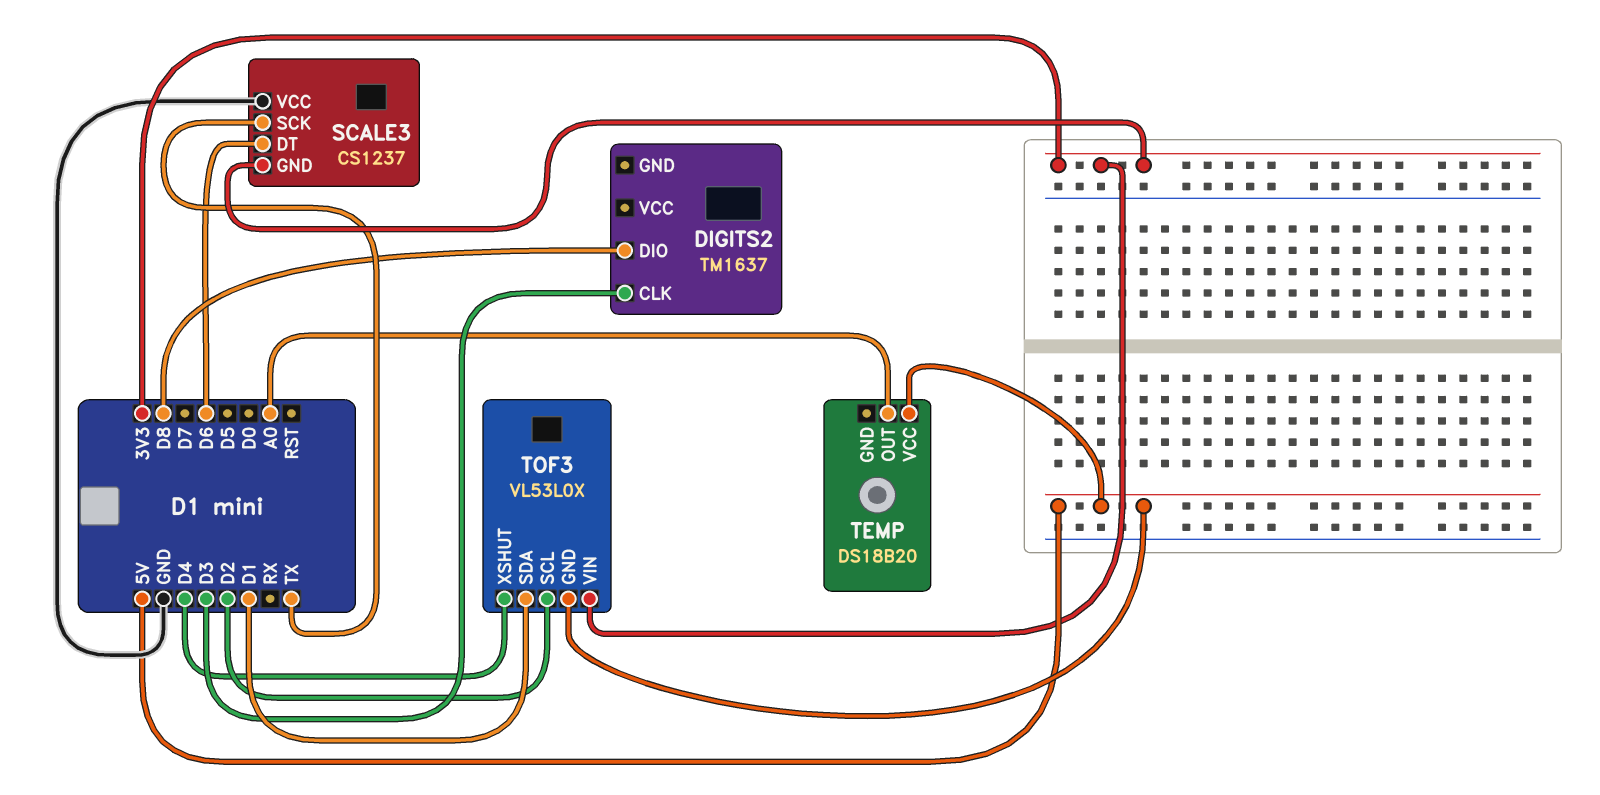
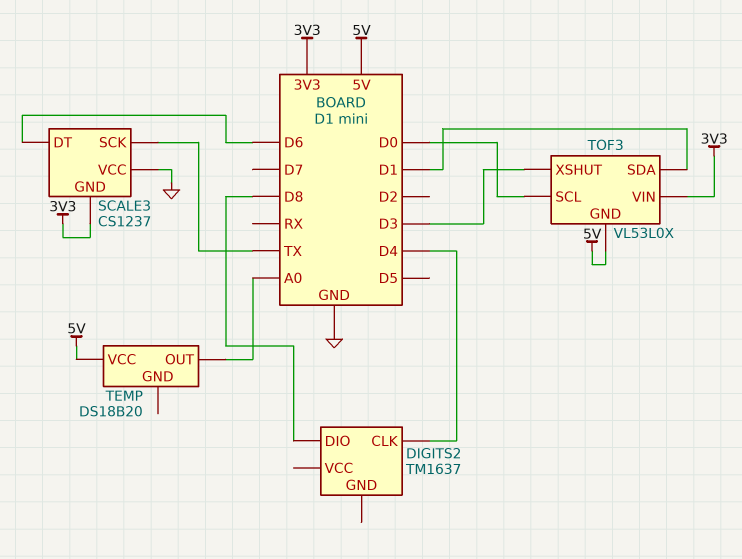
DIGITS2 pin CLK: D3 -> D4
TOF3 pin SCL: D2 -> D0
TOF3 pin XSHUT: D4 -> D3

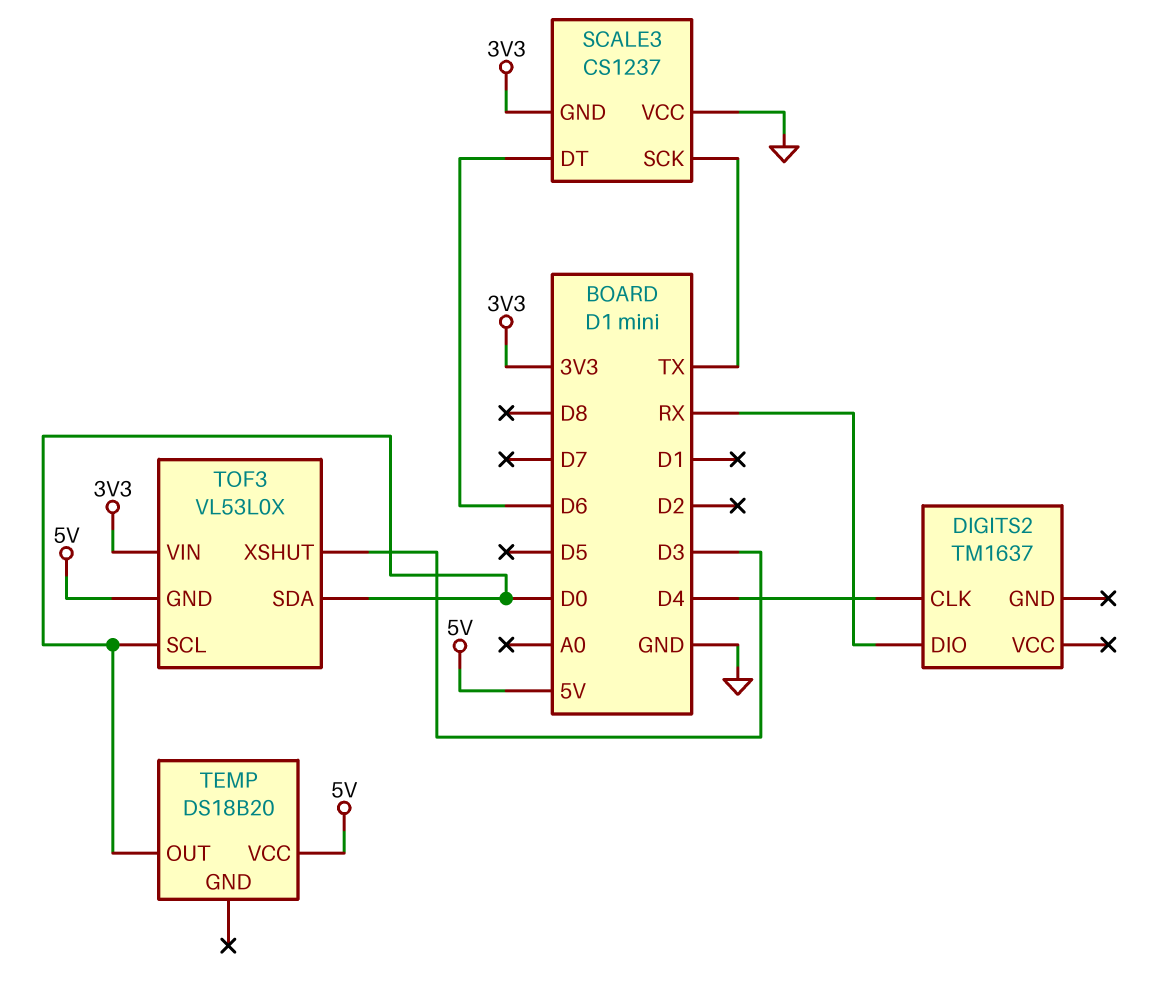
DIGITS2 pin DIO: D8 -> RX
TEMP pin OUT: A0 -> D0
TOF3 pin SDA: D1 -> D0

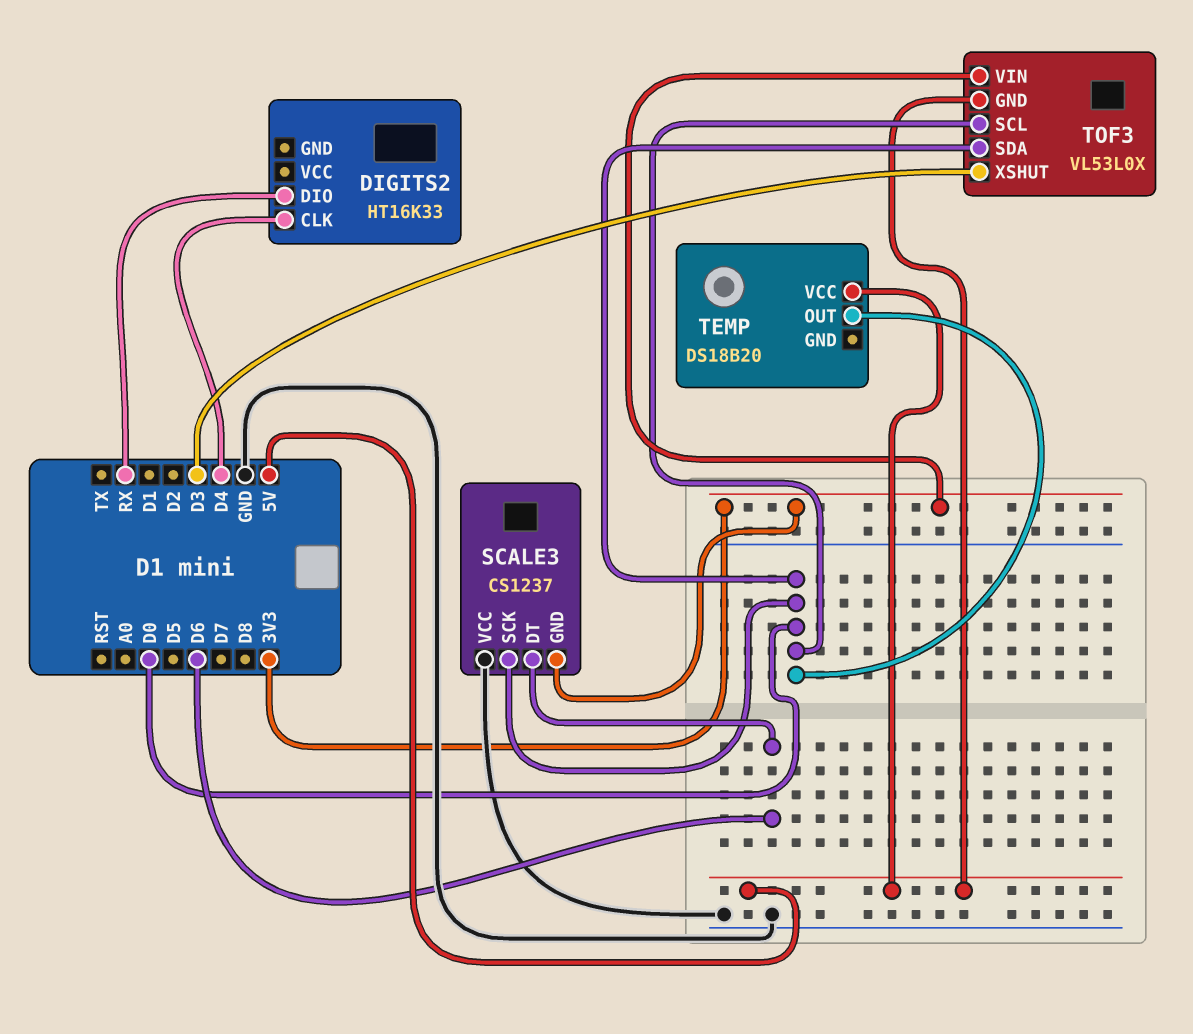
DIGITS2: TM1637 -> HT16K33
SCALE3 pin SCK: TX -> D0

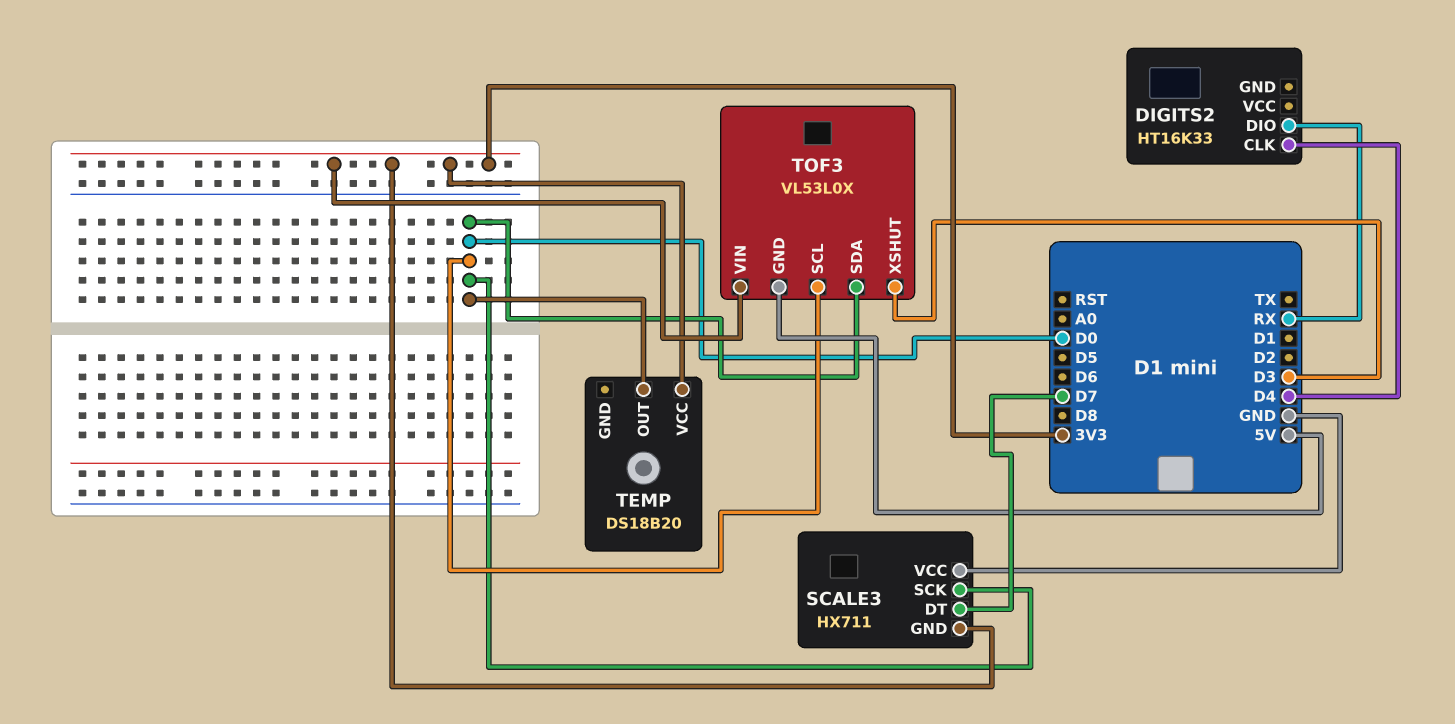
SCALE3: CS1237 -> HX711
SCALE3 pin DT: D6 -> D7
TEMP pin VCC: 5V -> 3V3

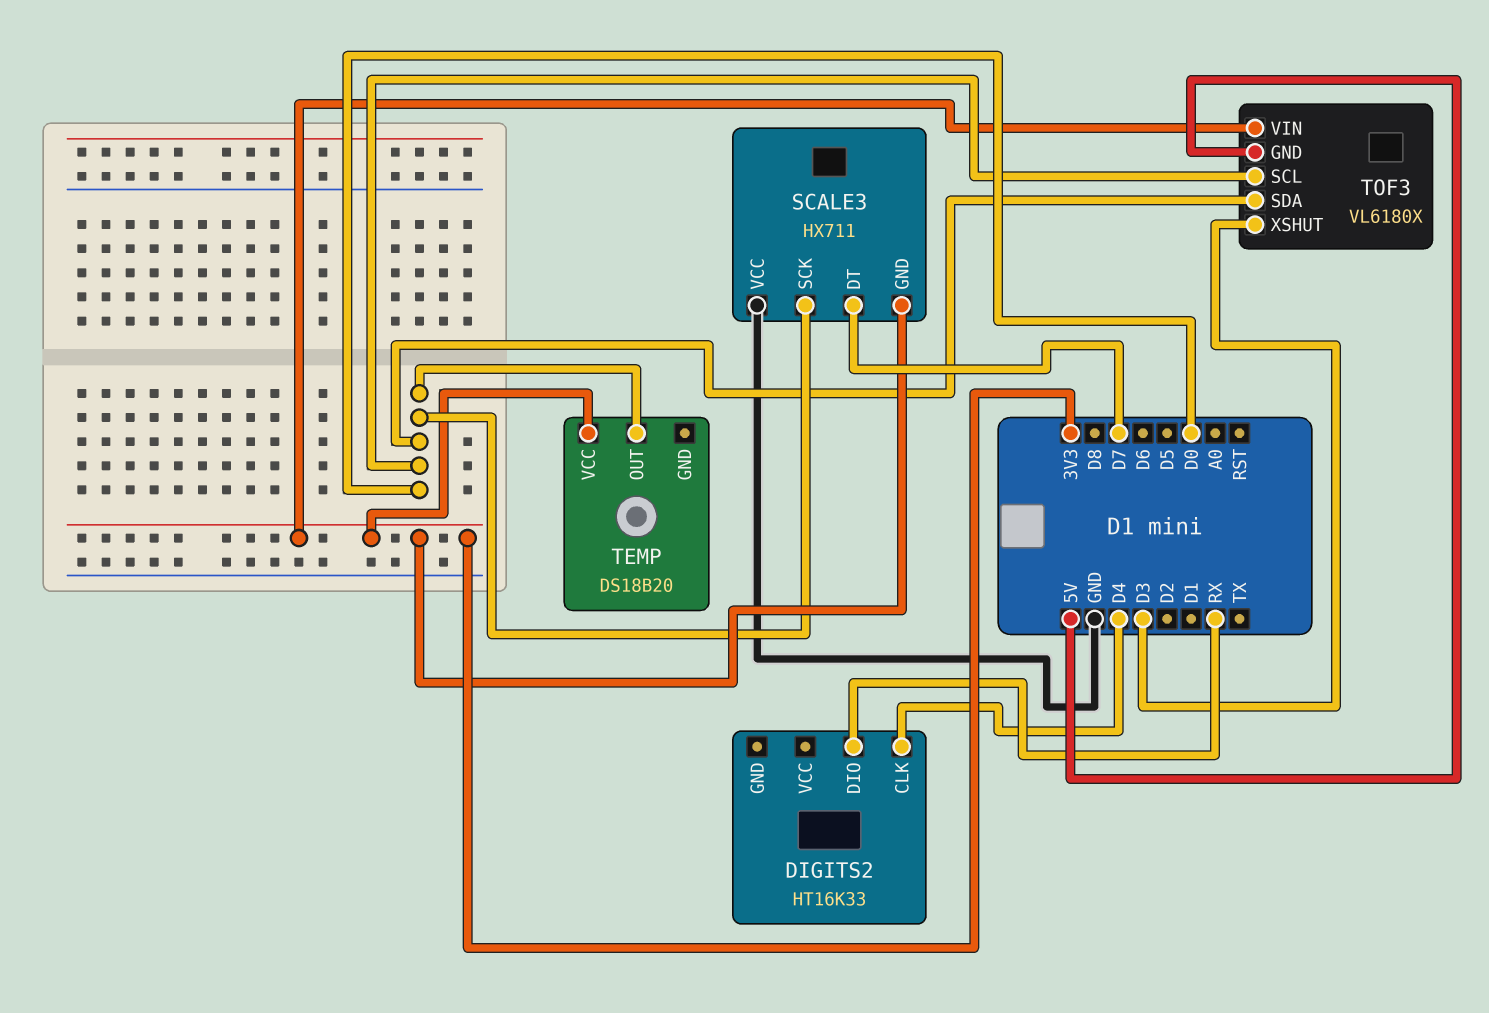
TOF3: VL53L0X -> VL6180X

